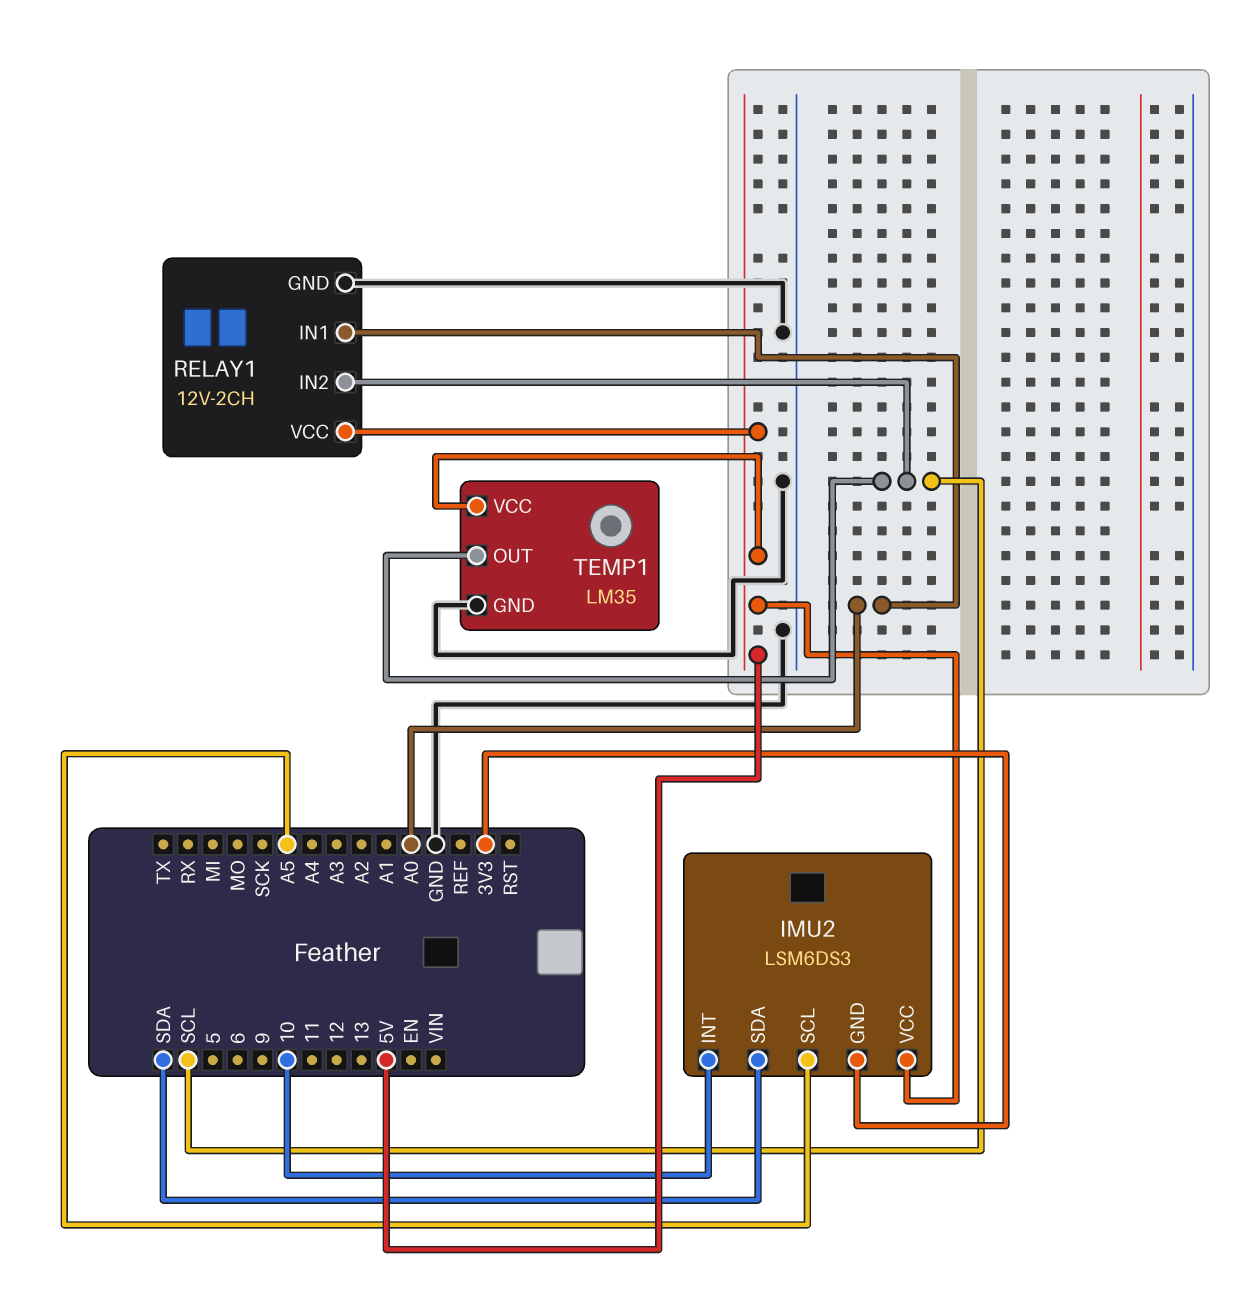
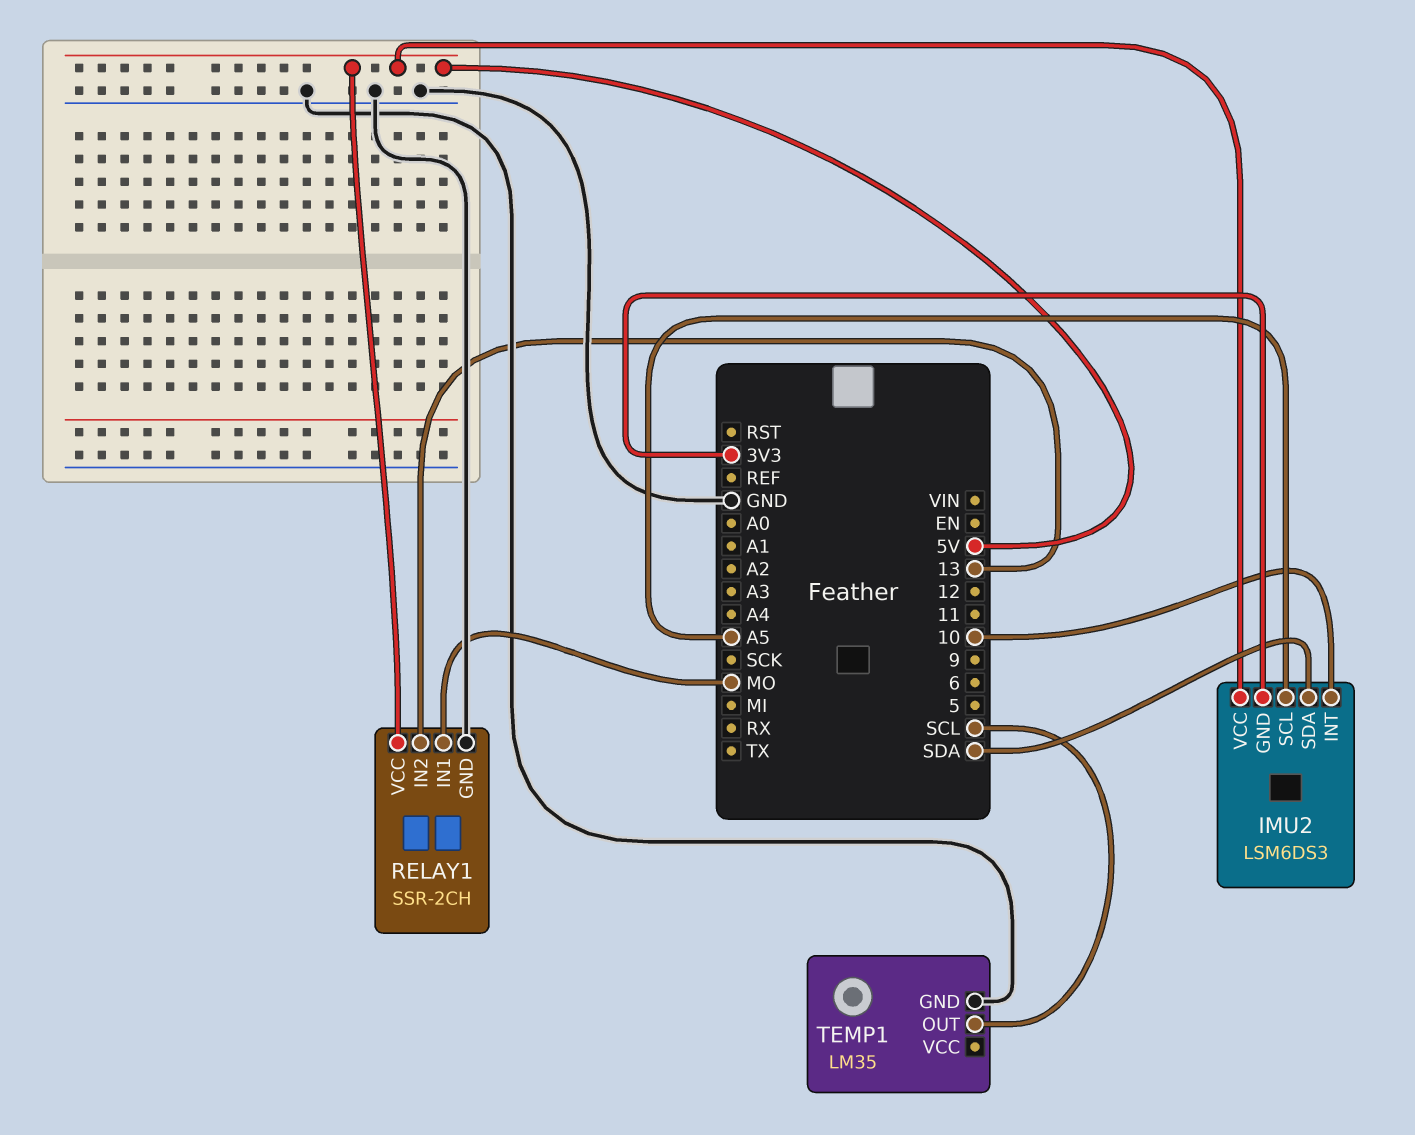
RELAY1: 12V-2CH -> SSR-2CH
RELAY1 pin IN1: A0 -> MO
RELAY1 pin IN2: SCL -> 13
TEMP1 pin VCC: 5V -> none

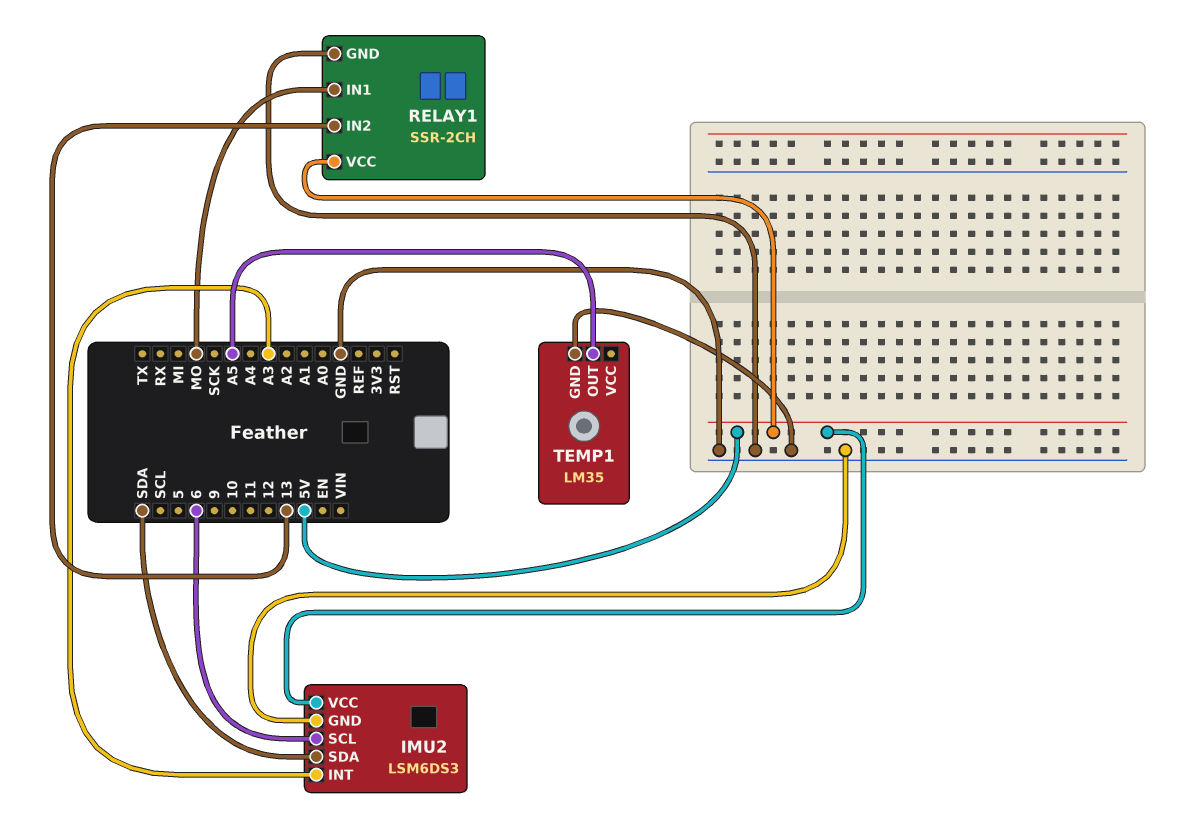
IMU2 pin GND: 3V3 -> GND
IMU2 pin INT: 10 -> A3
IMU2 pin SCL: A5 -> 6
TEMP1 pin OUT: SCL -> A5

